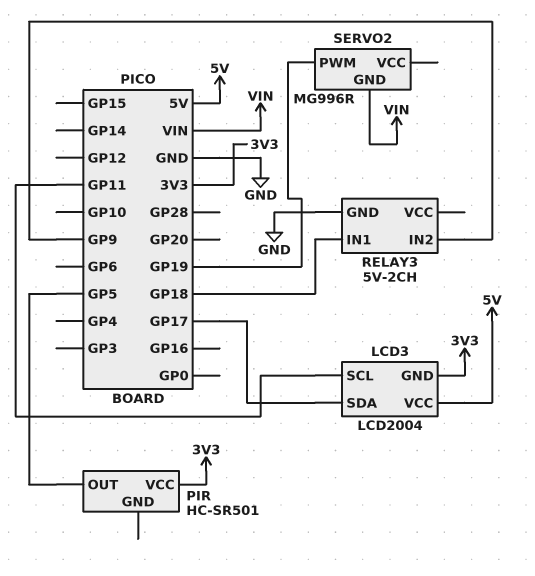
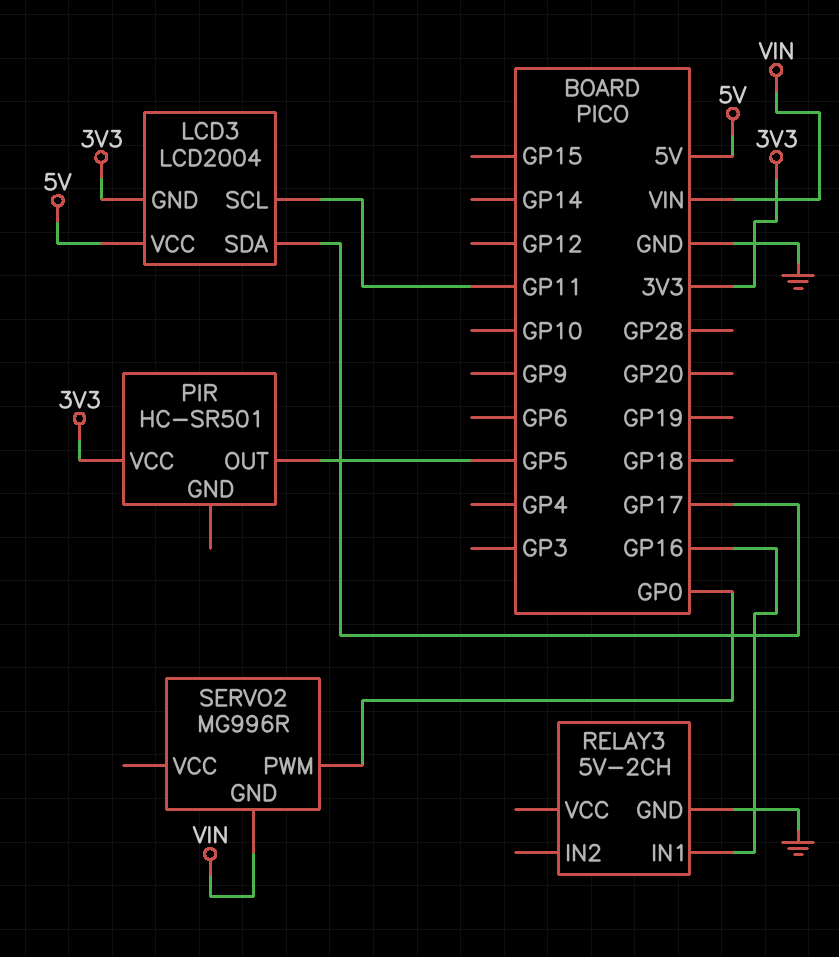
RELAY3 pin IN1: GP18 -> GP16
RELAY3 pin IN2: GP9 -> none
SERVO2 pin PWM: GP19 -> GP0

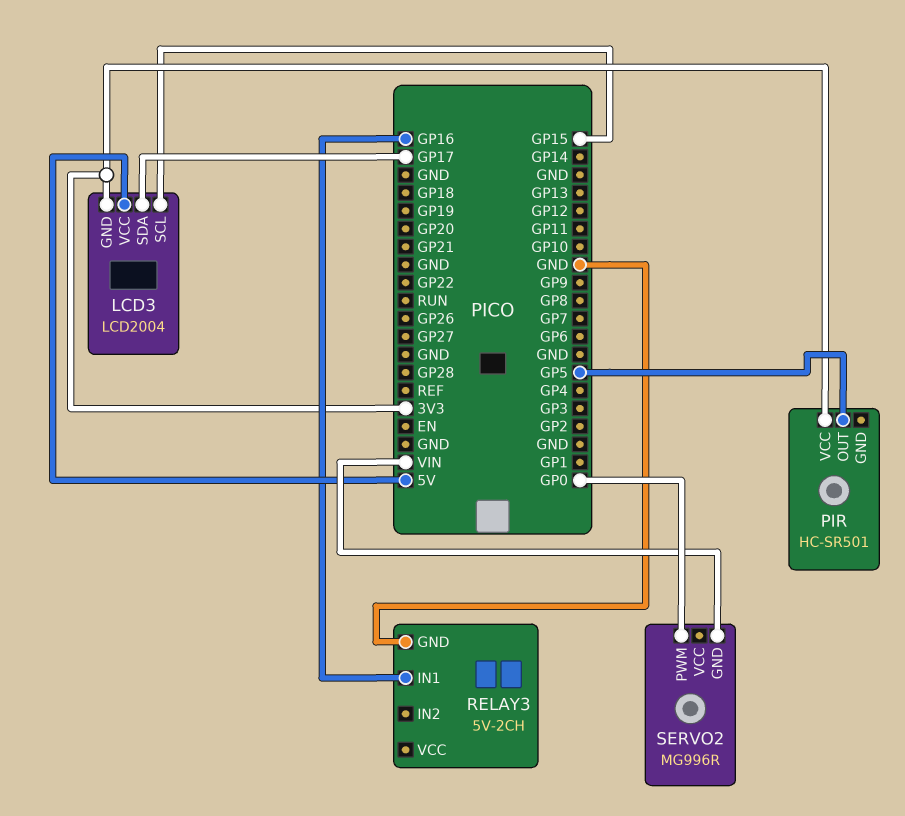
LCD3 pin SCL: GP11 -> GP15

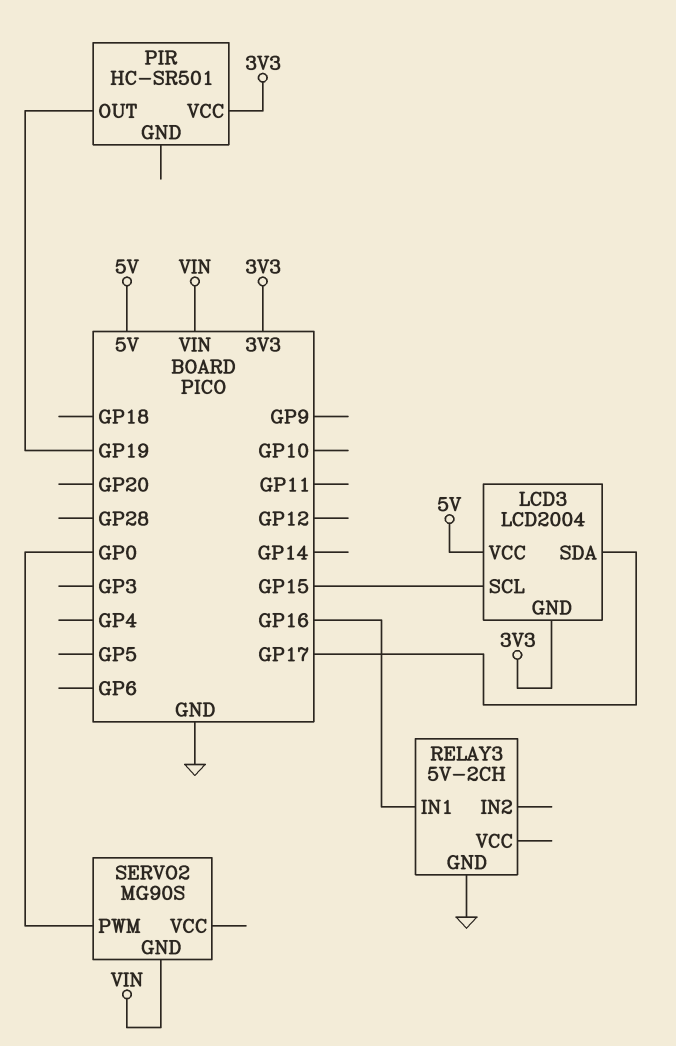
PIR pin OUT: GP5 -> GP19
SERVO2: MG996R -> MG90S

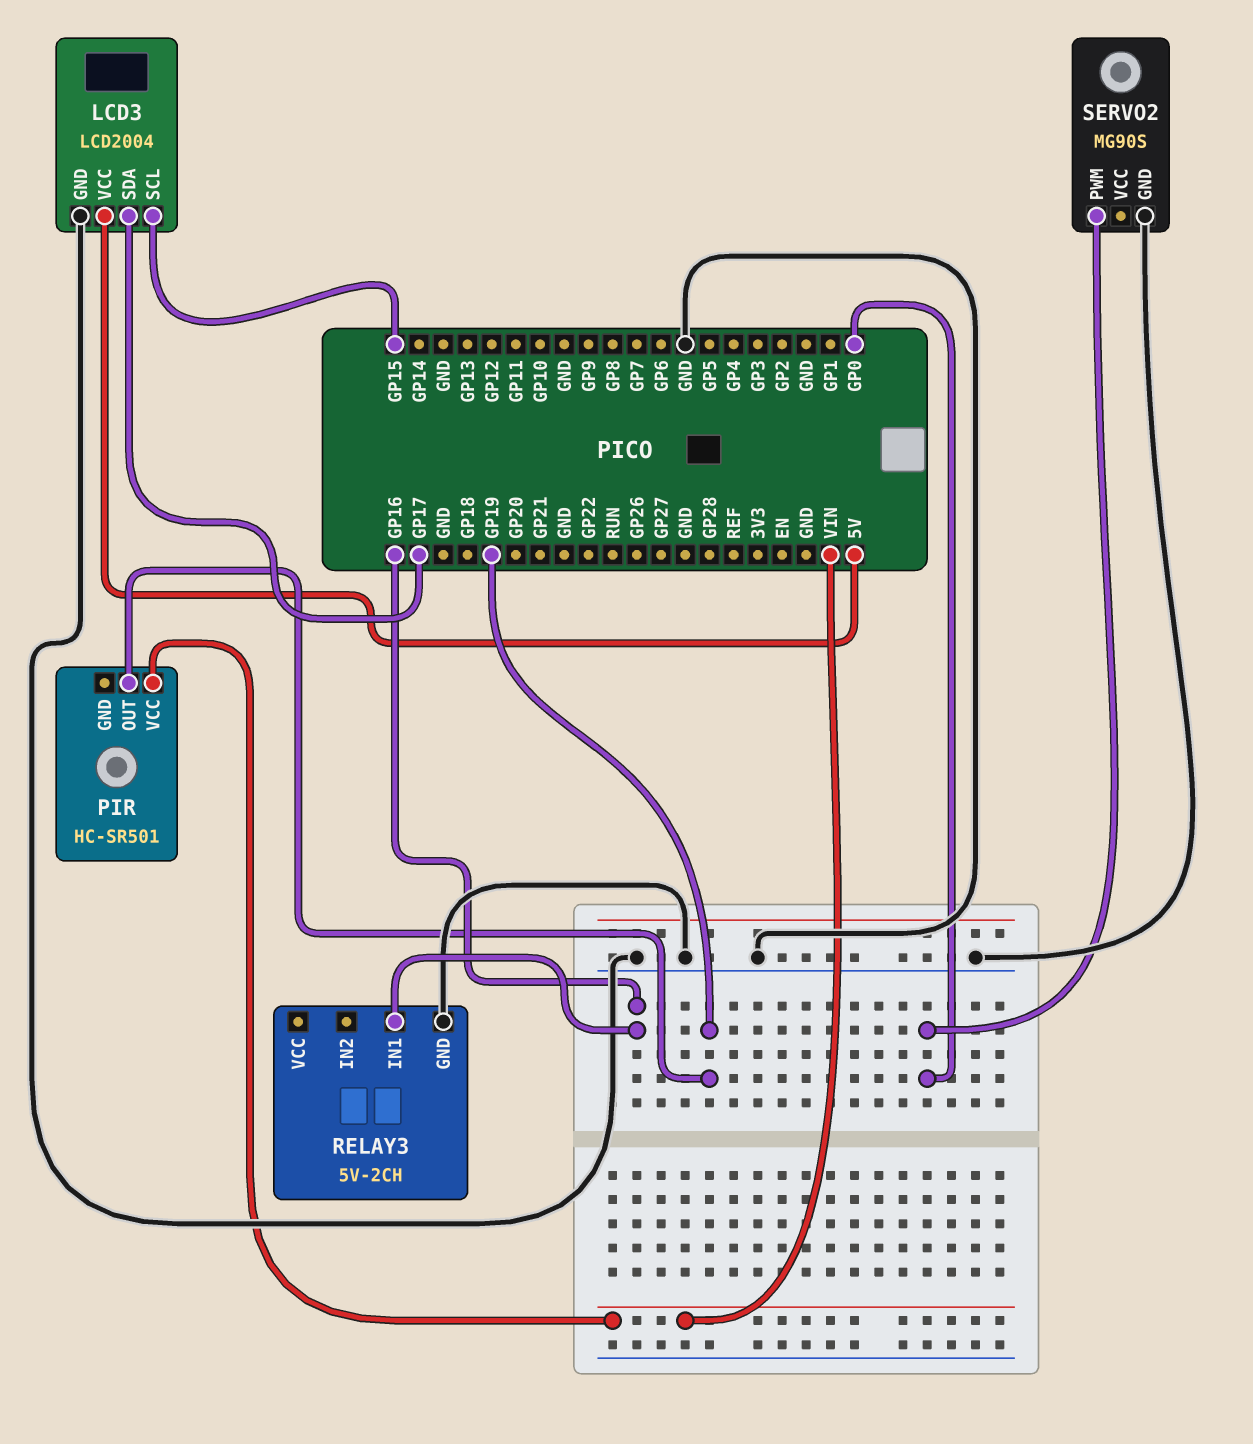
LCD3 pin GND: 3V3 -> GND
PIR pin VCC: 3V3 -> VIN
SERVO2 pin GND: VIN -> GND

